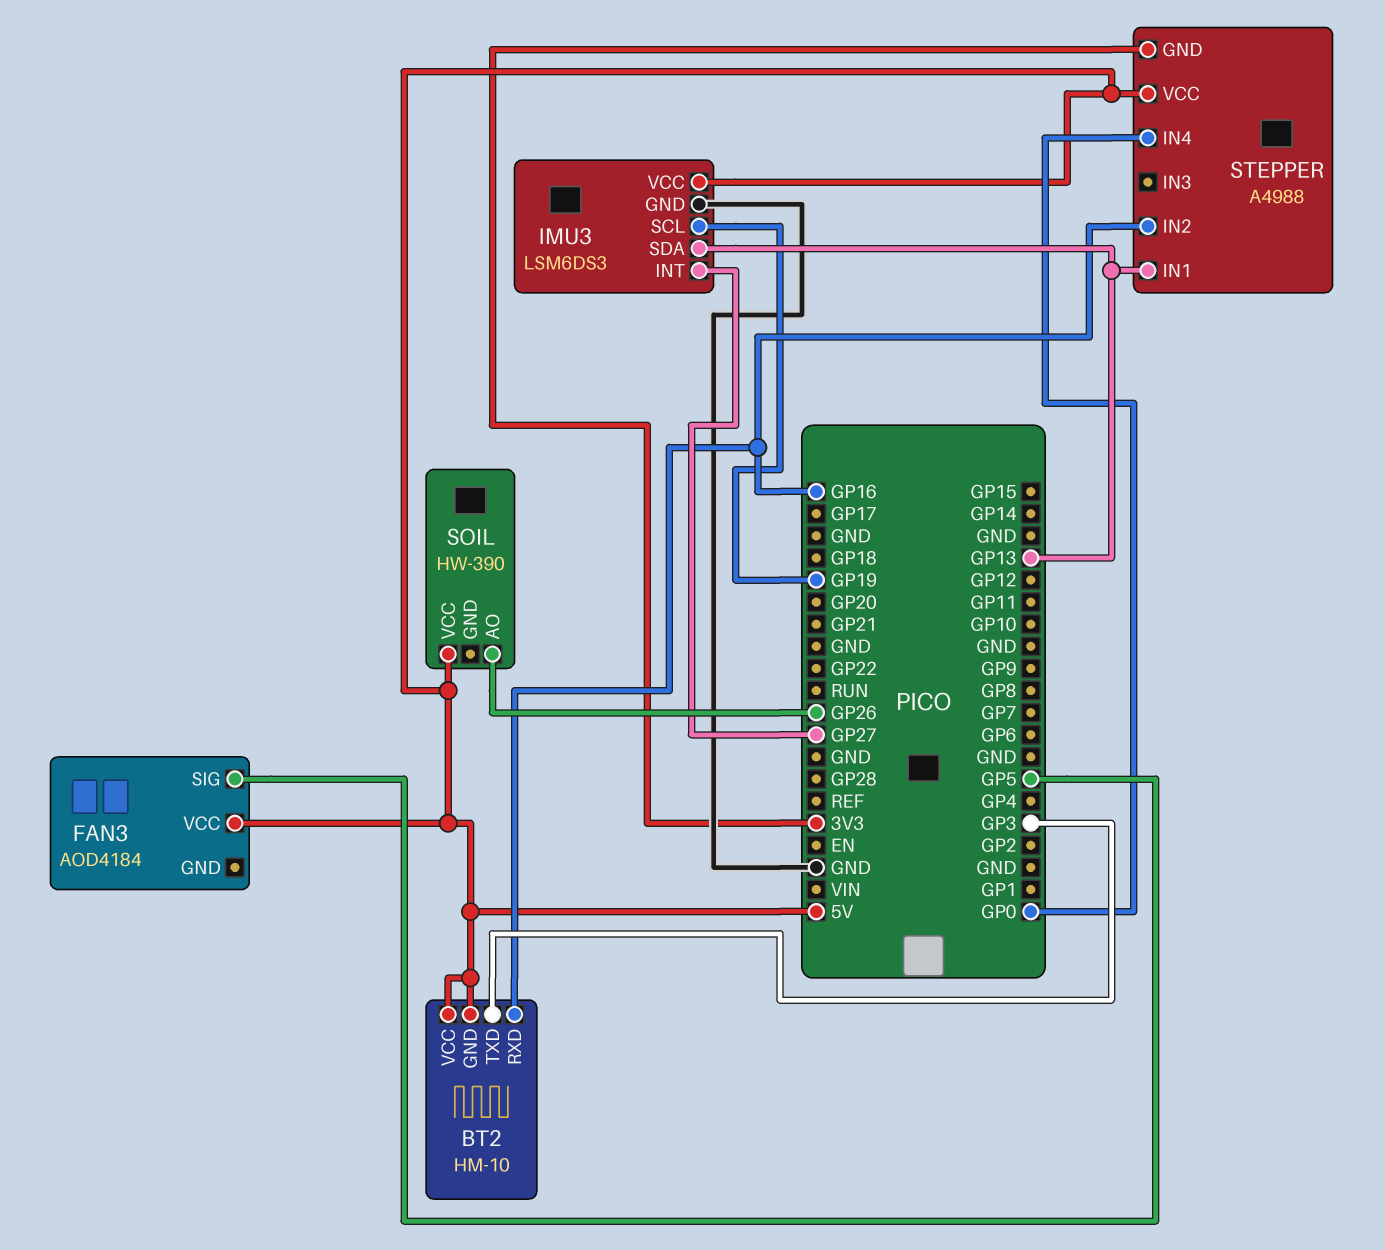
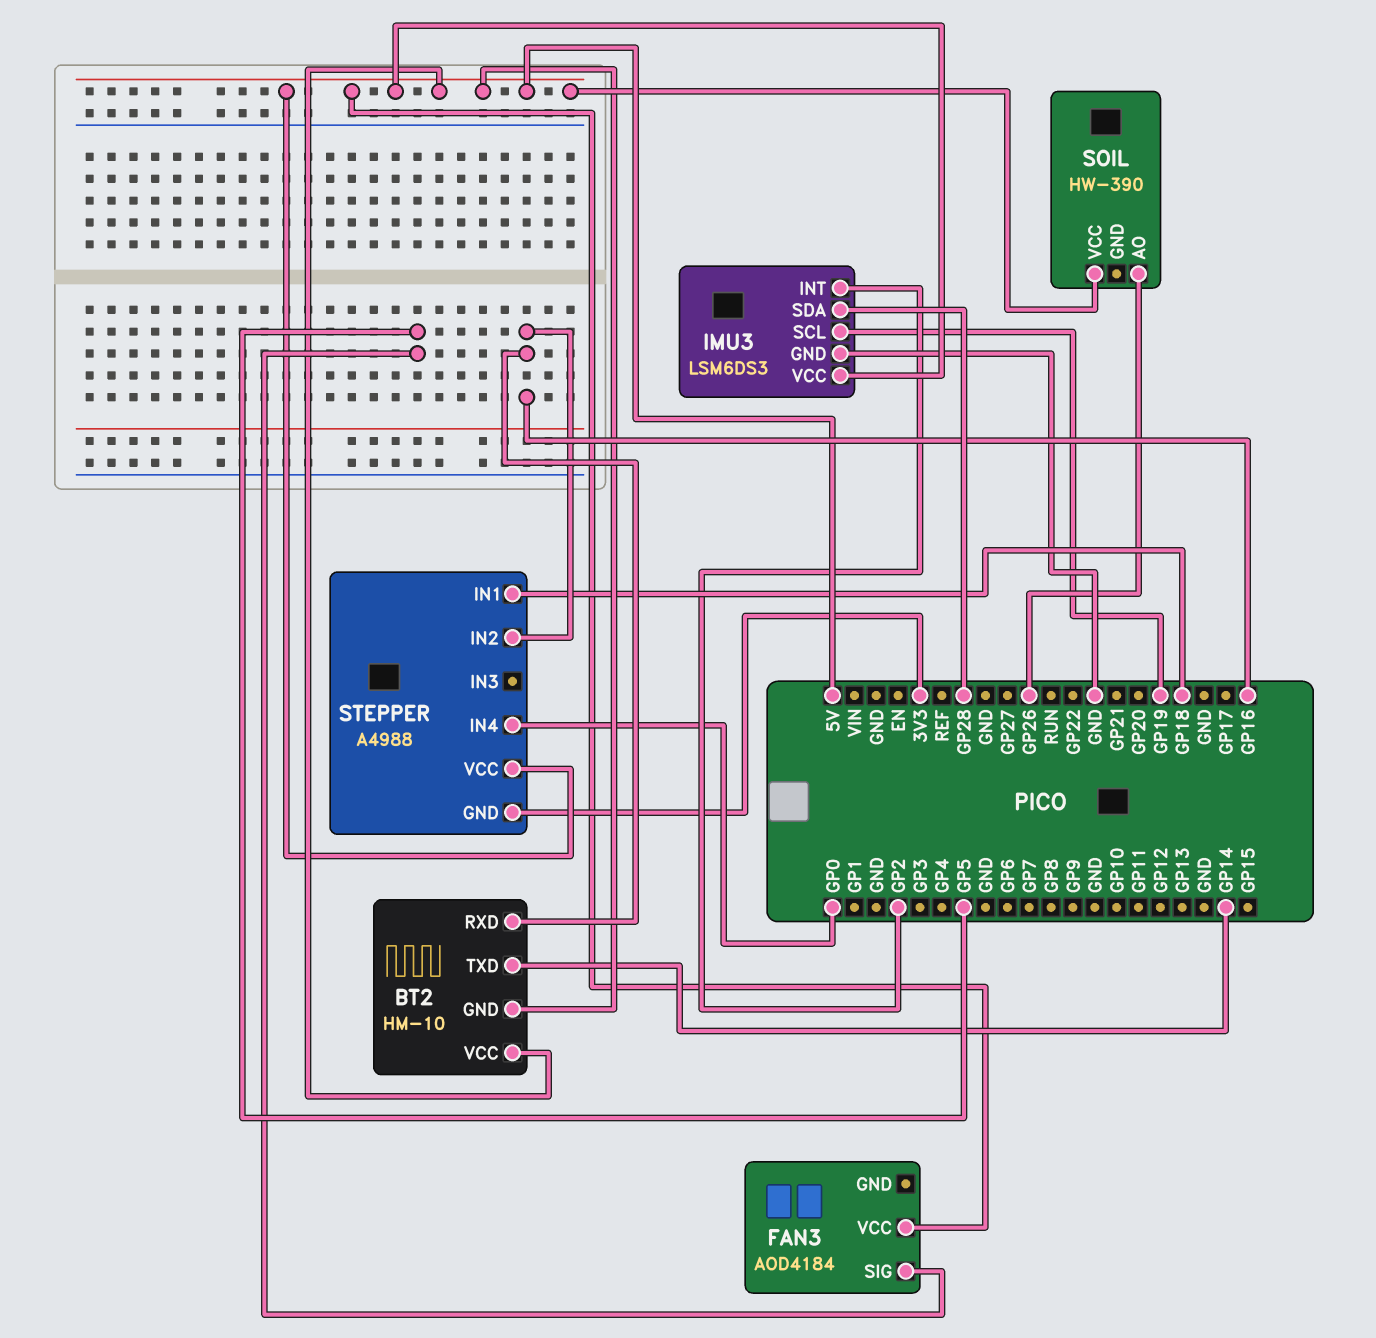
BT2 pin TXD: GP3 -> GP14
IMU3 pin INT: GP27 -> GP2
IMU3 pin SDA: GP13 -> GP28
STEPPER pin IN1: GP13 -> GP18

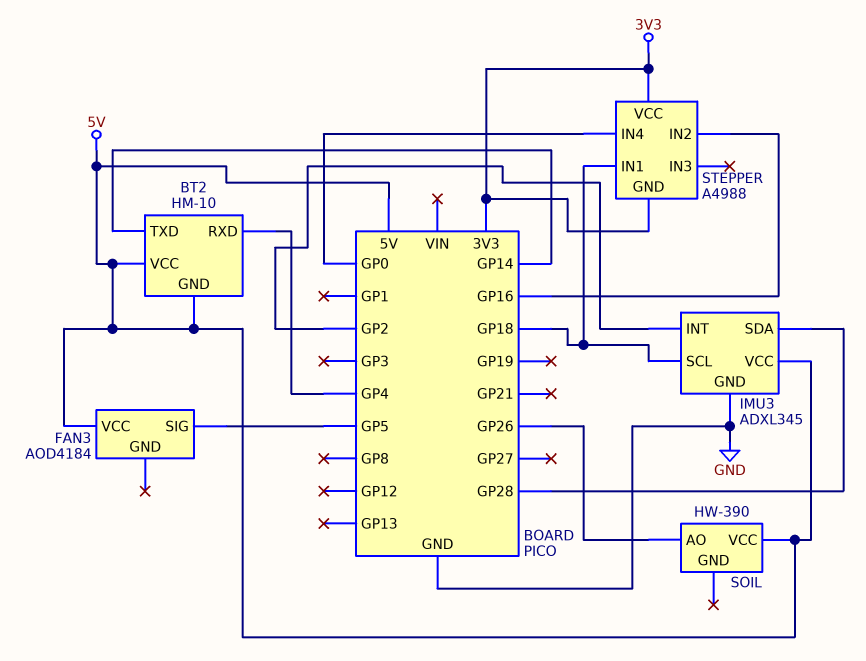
BT2 pin RXD: GP16 -> GP4
IMU3: LSM6DS3 -> ADXL345
IMU3 pin SCL: GP19 -> GP18
STEPPER pin VCC: 5V -> 3V3

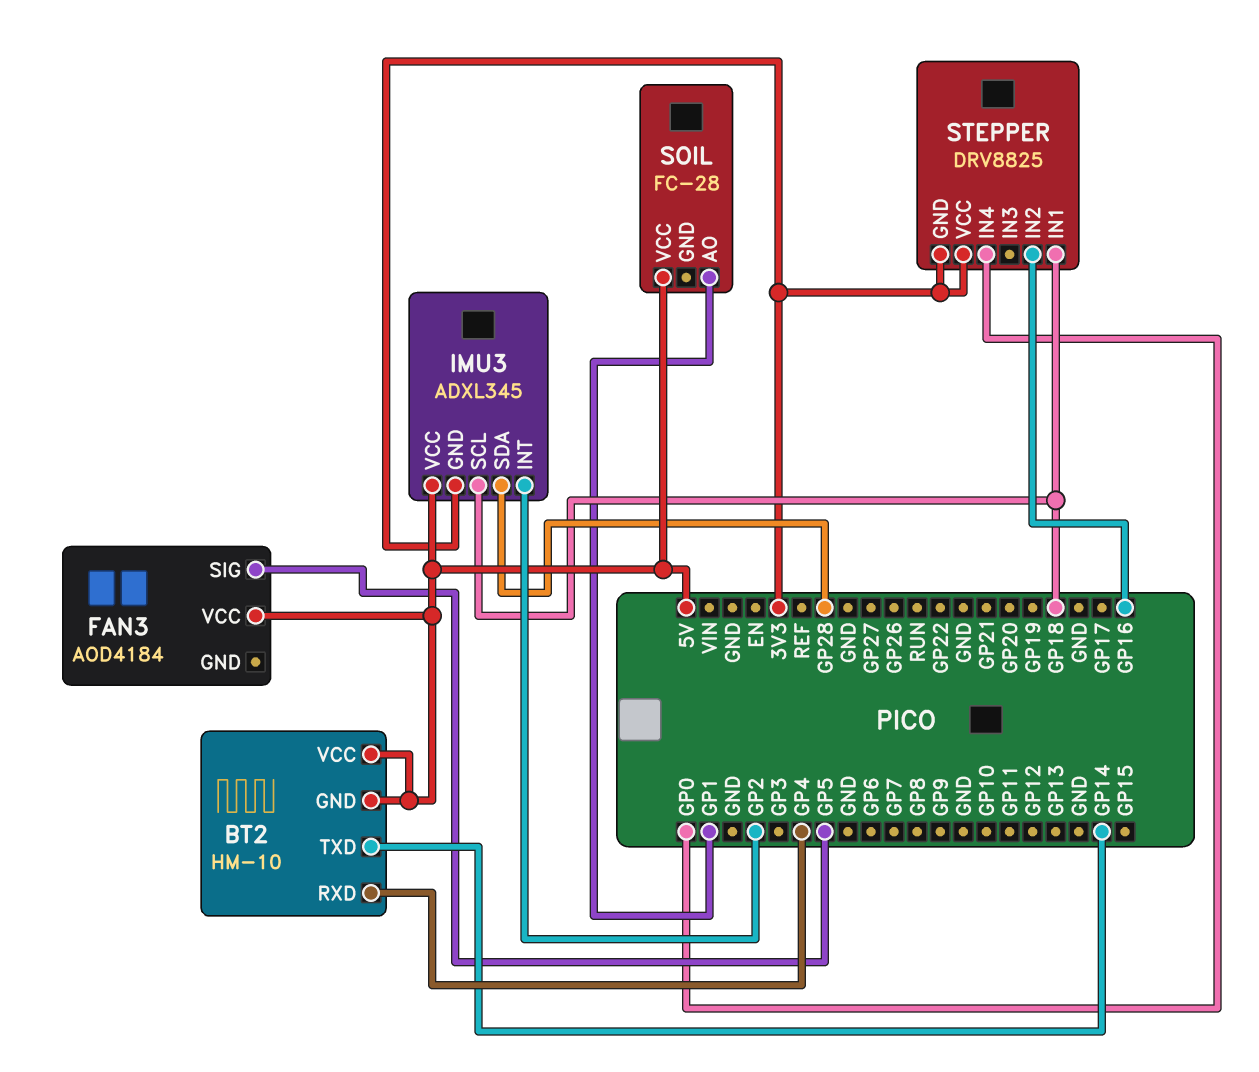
IMU3 pin GND: GND -> 3V3
SOIL: HW-390 -> FC-28
SOIL pin AO: GP26 -> GP1
STEPPER: A4988 -> DRV8825

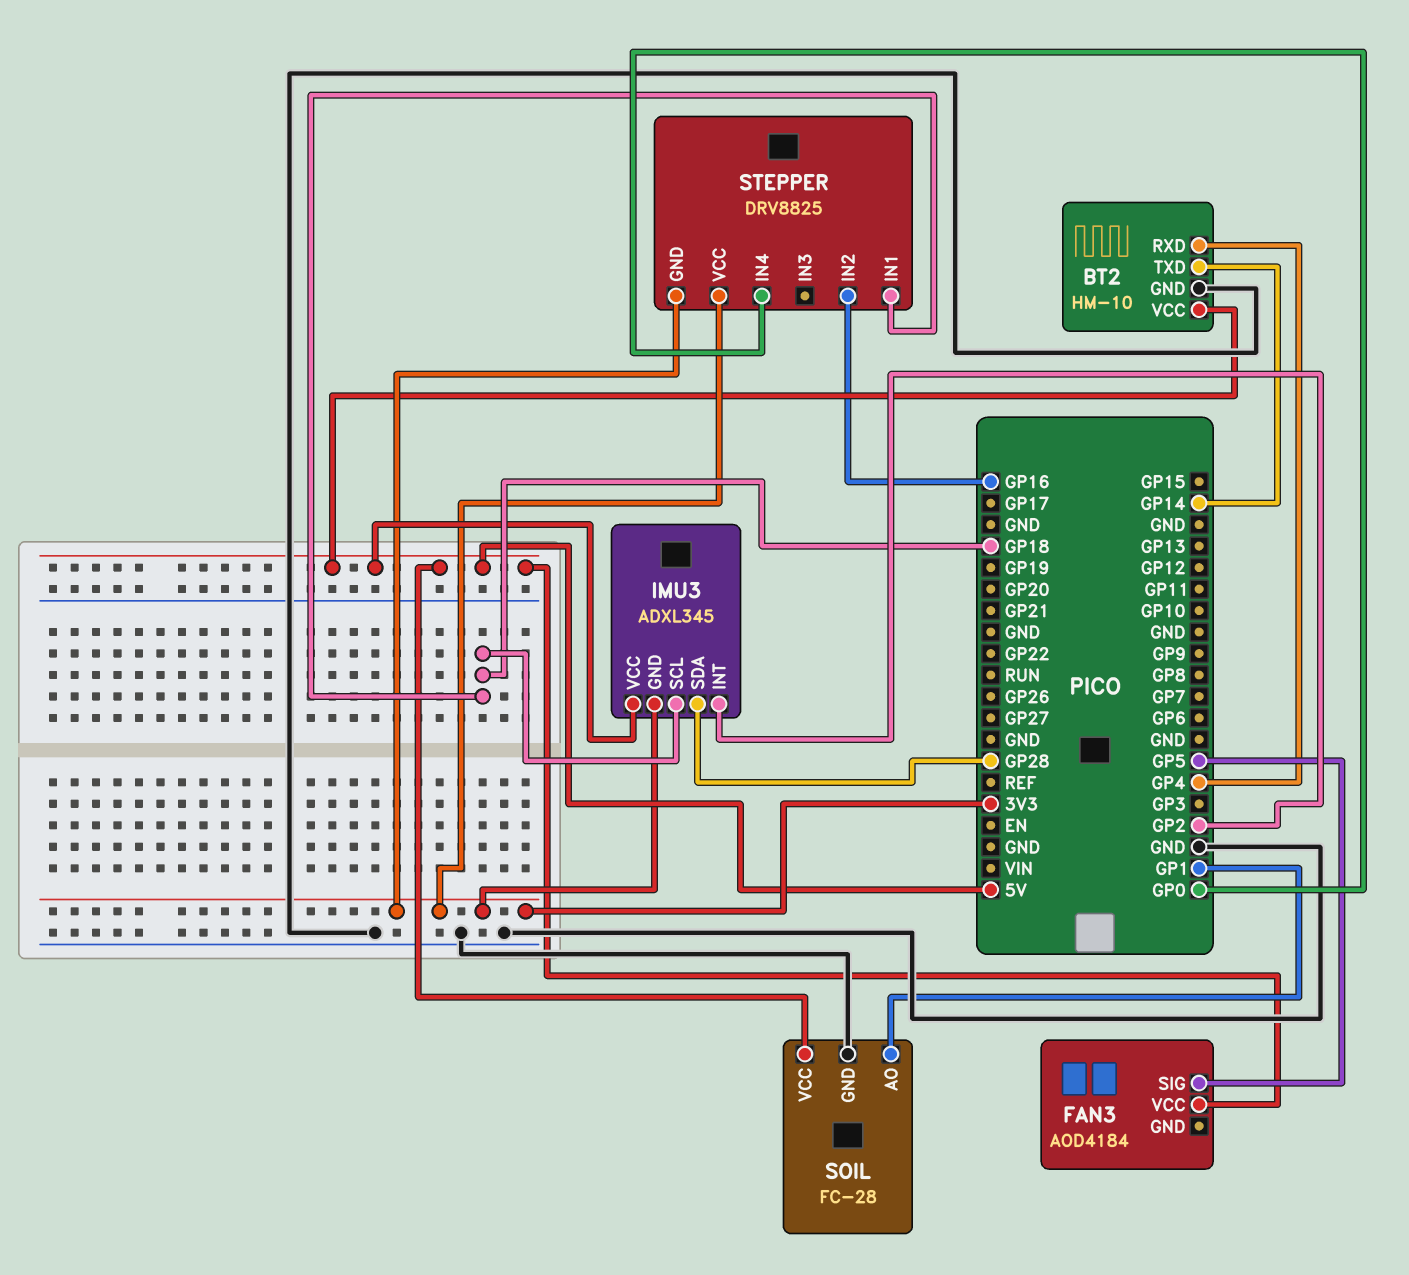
BT2 pin GND: 5V -> GND
SOIL pin GND: none -> GND

